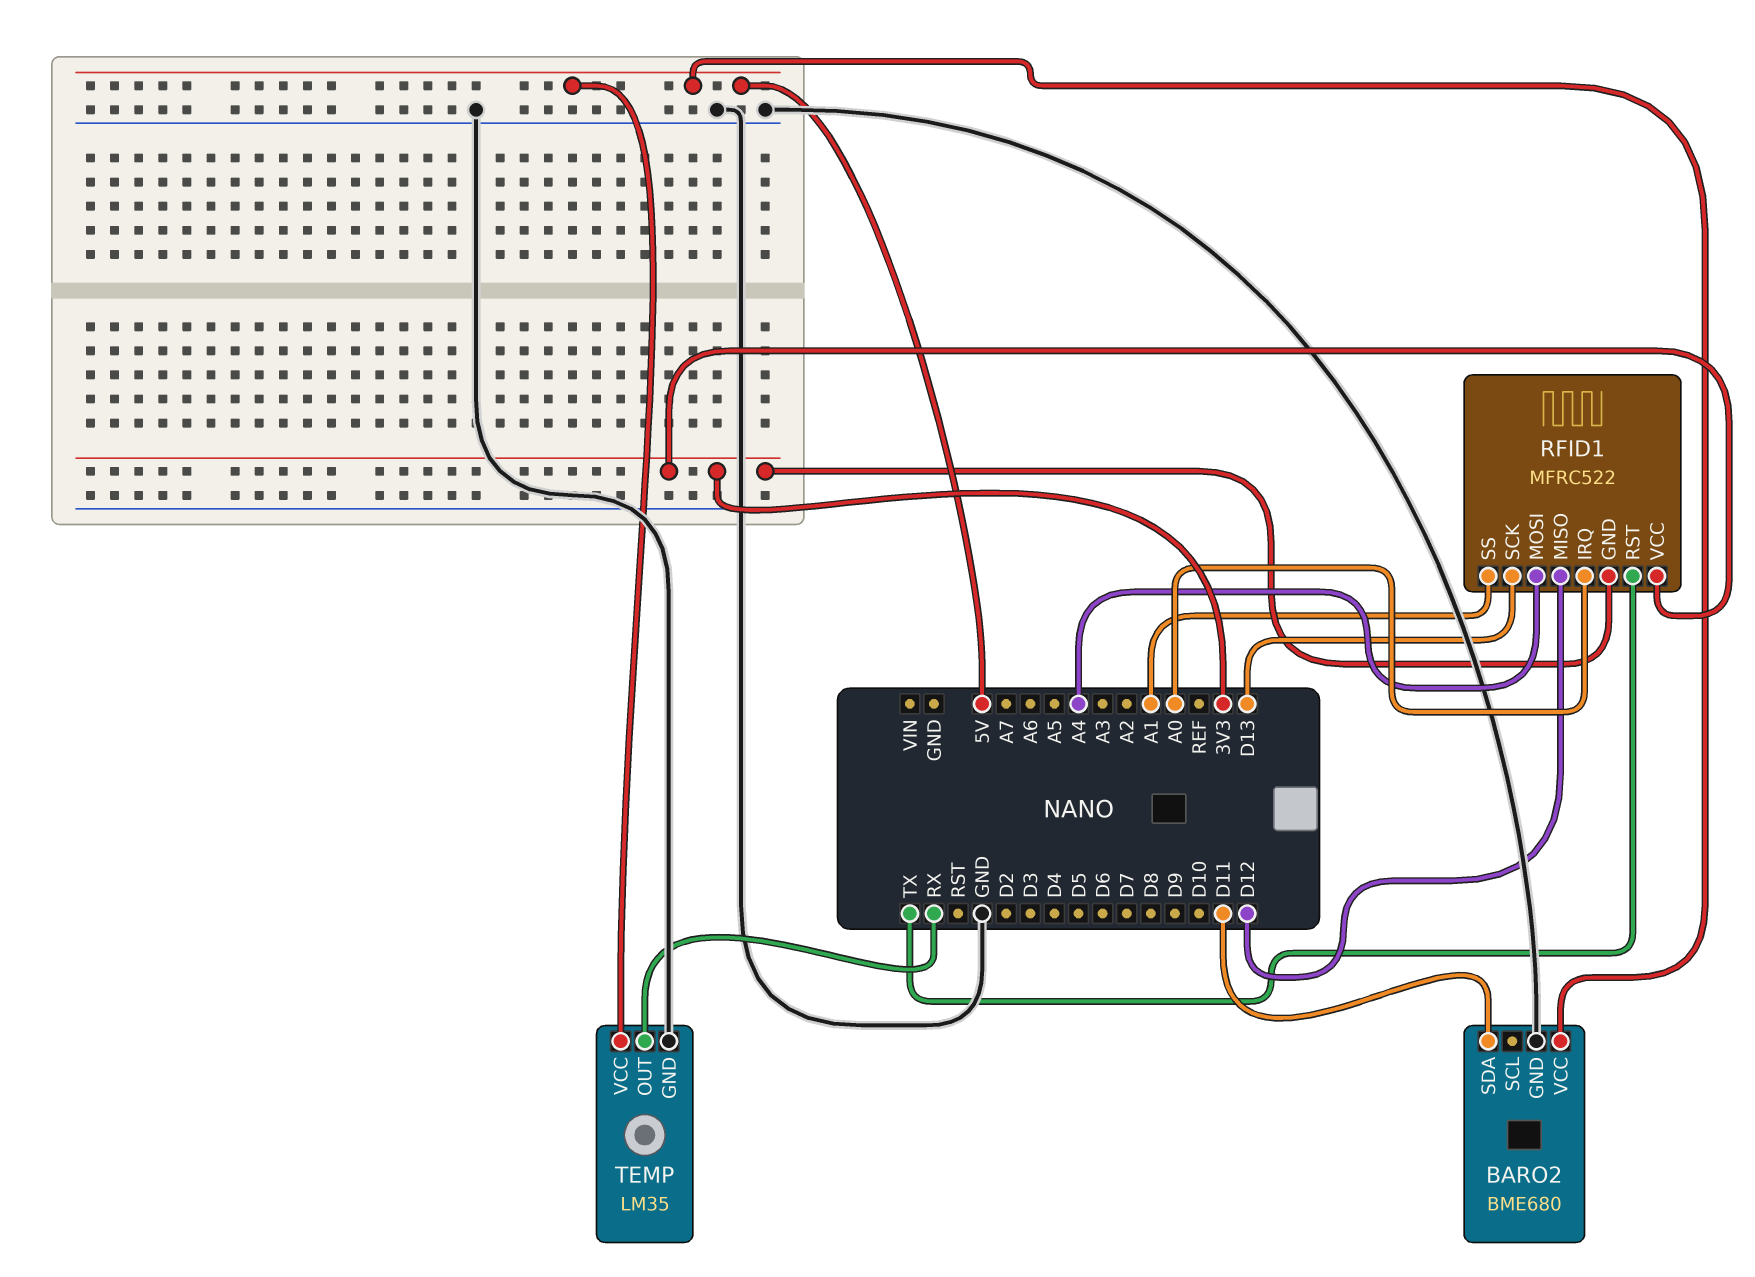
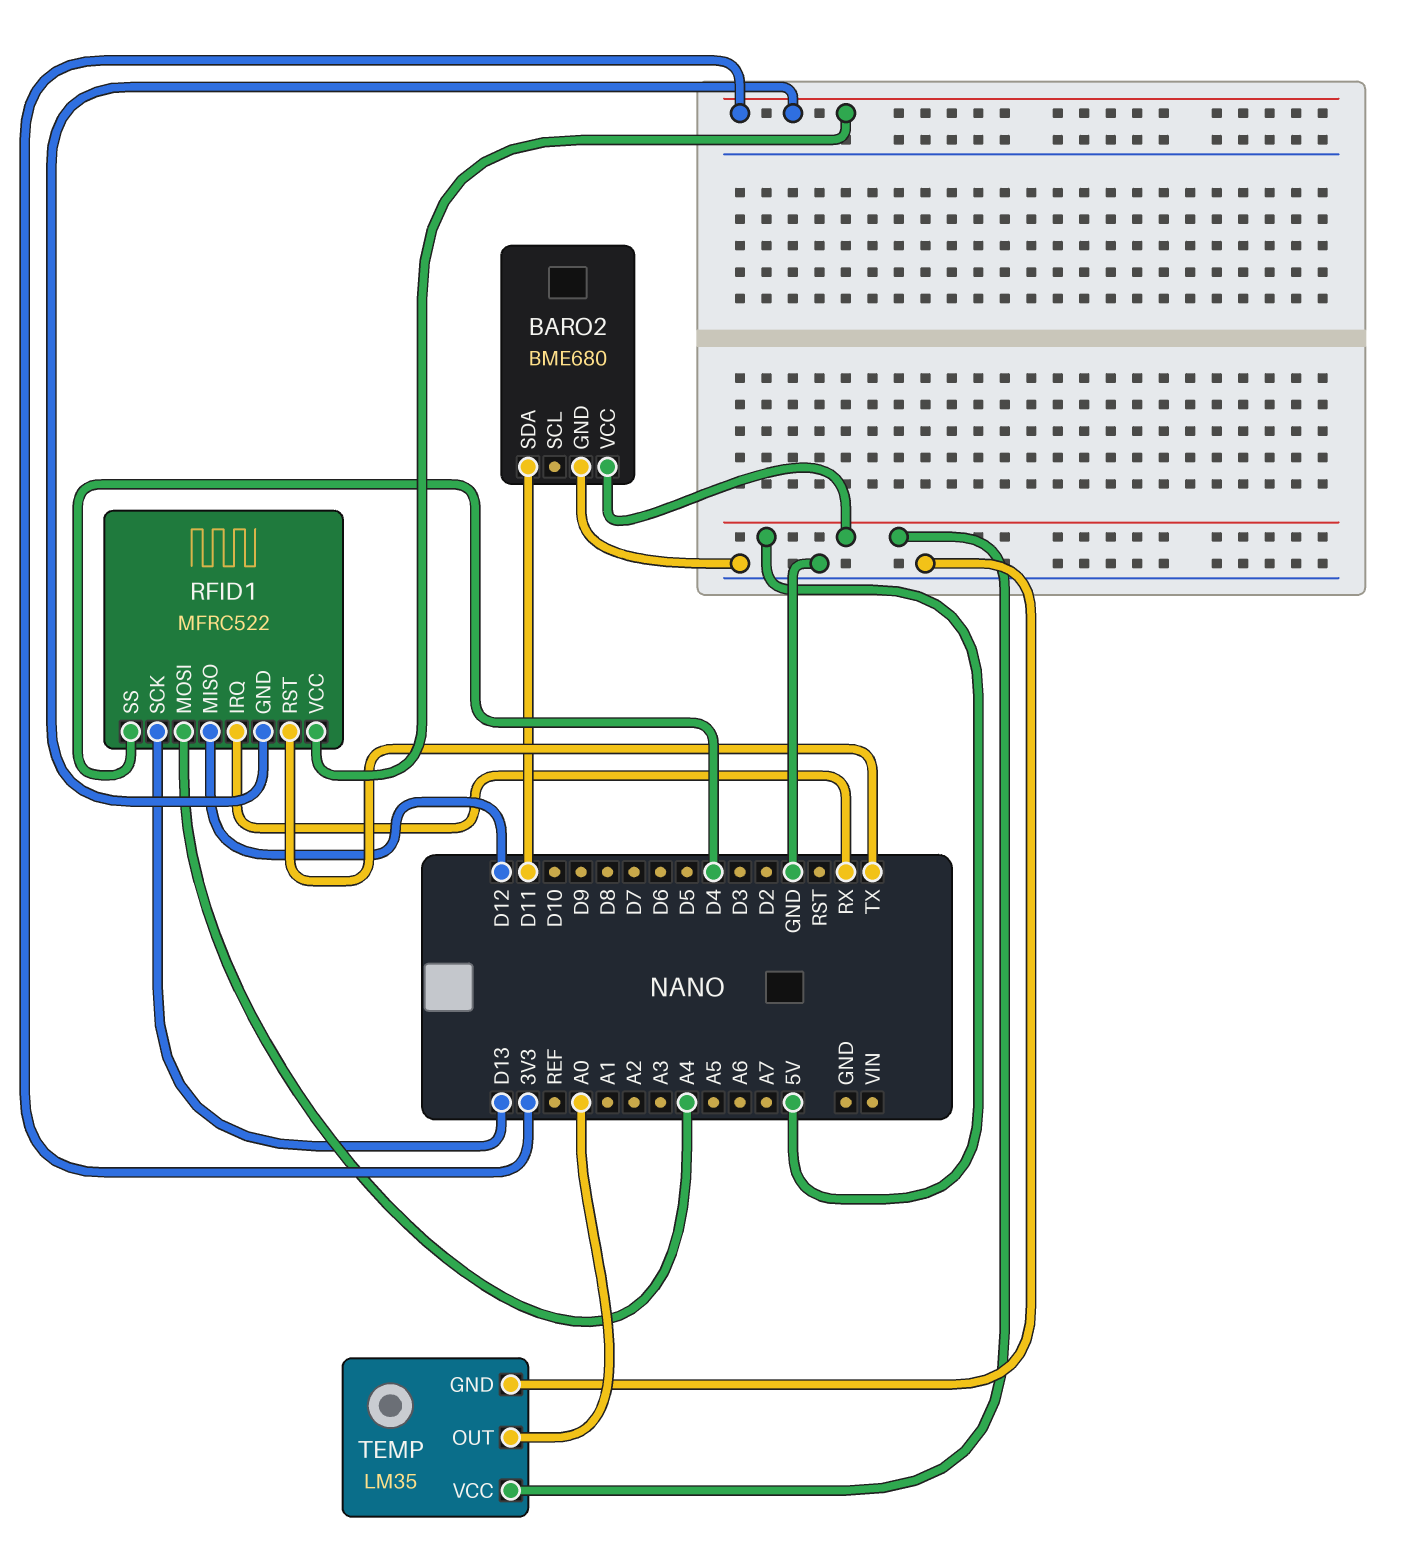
RFID1 pin IRQ: A0 -> RX
RFID1 pin SS: A1 -> D4
TEMP pin OUT: RX -> A0

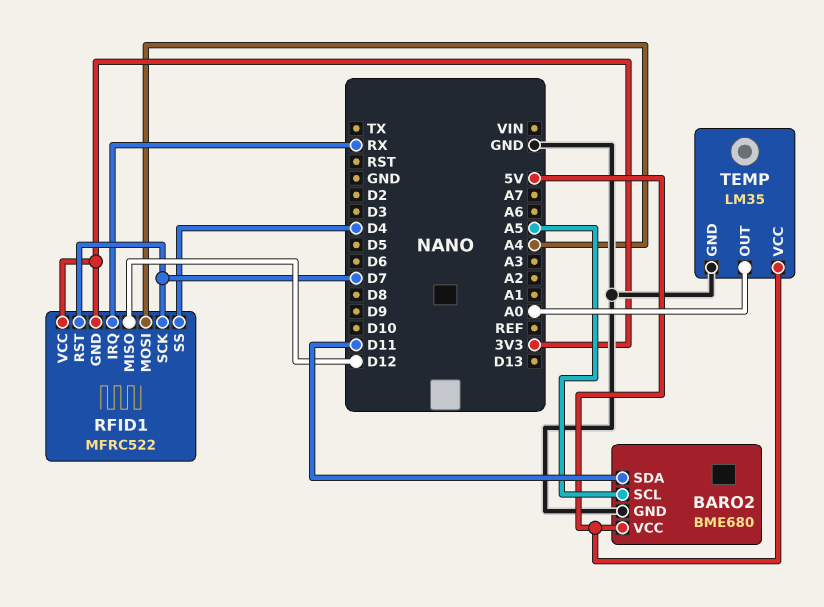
BARO2 pin SCL: none -> A5
RFID1 pin RST: TX -> D7
RFID1 pin SCK: D13 -> D7

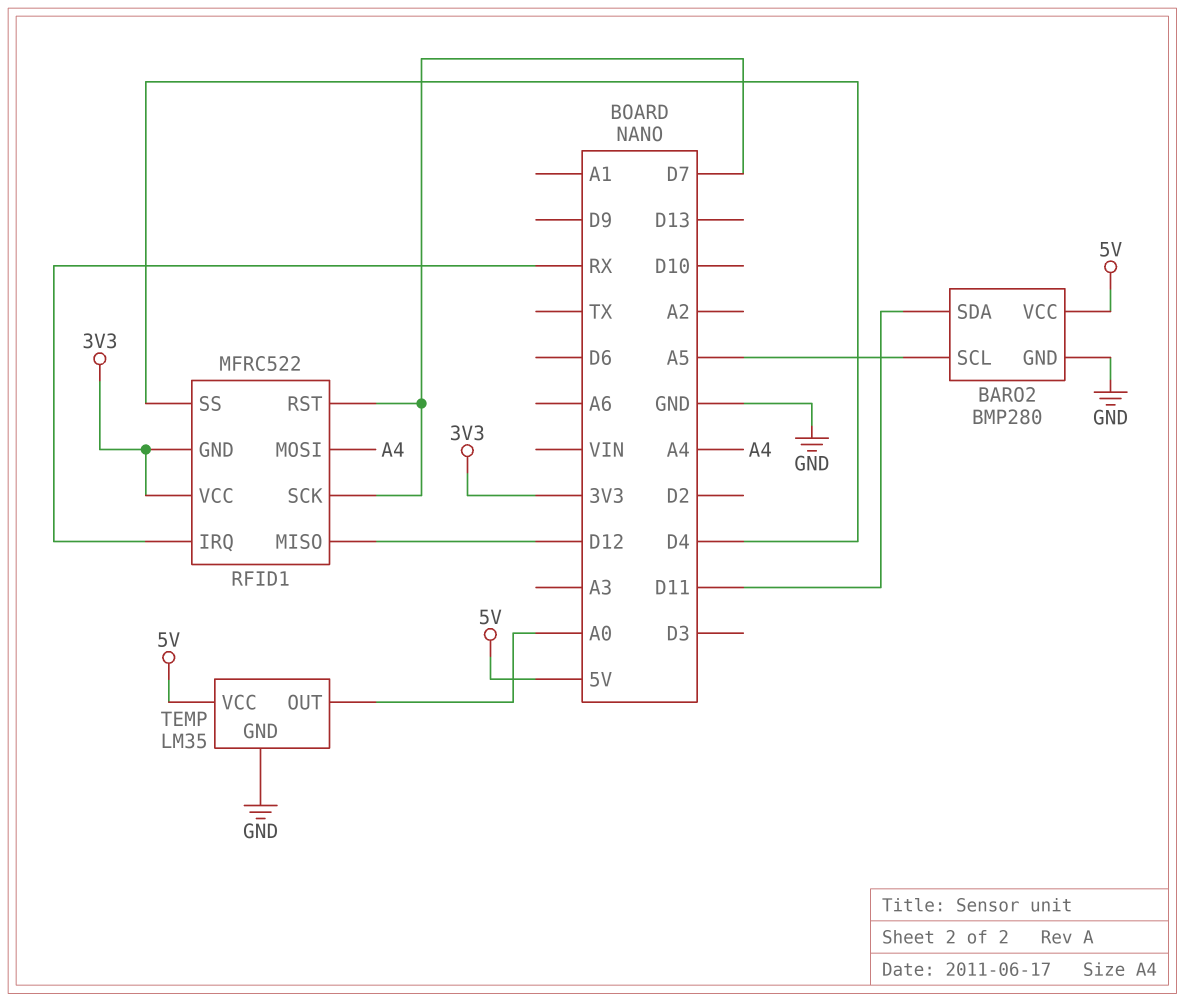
BARO2: BME680 -> BMP280

